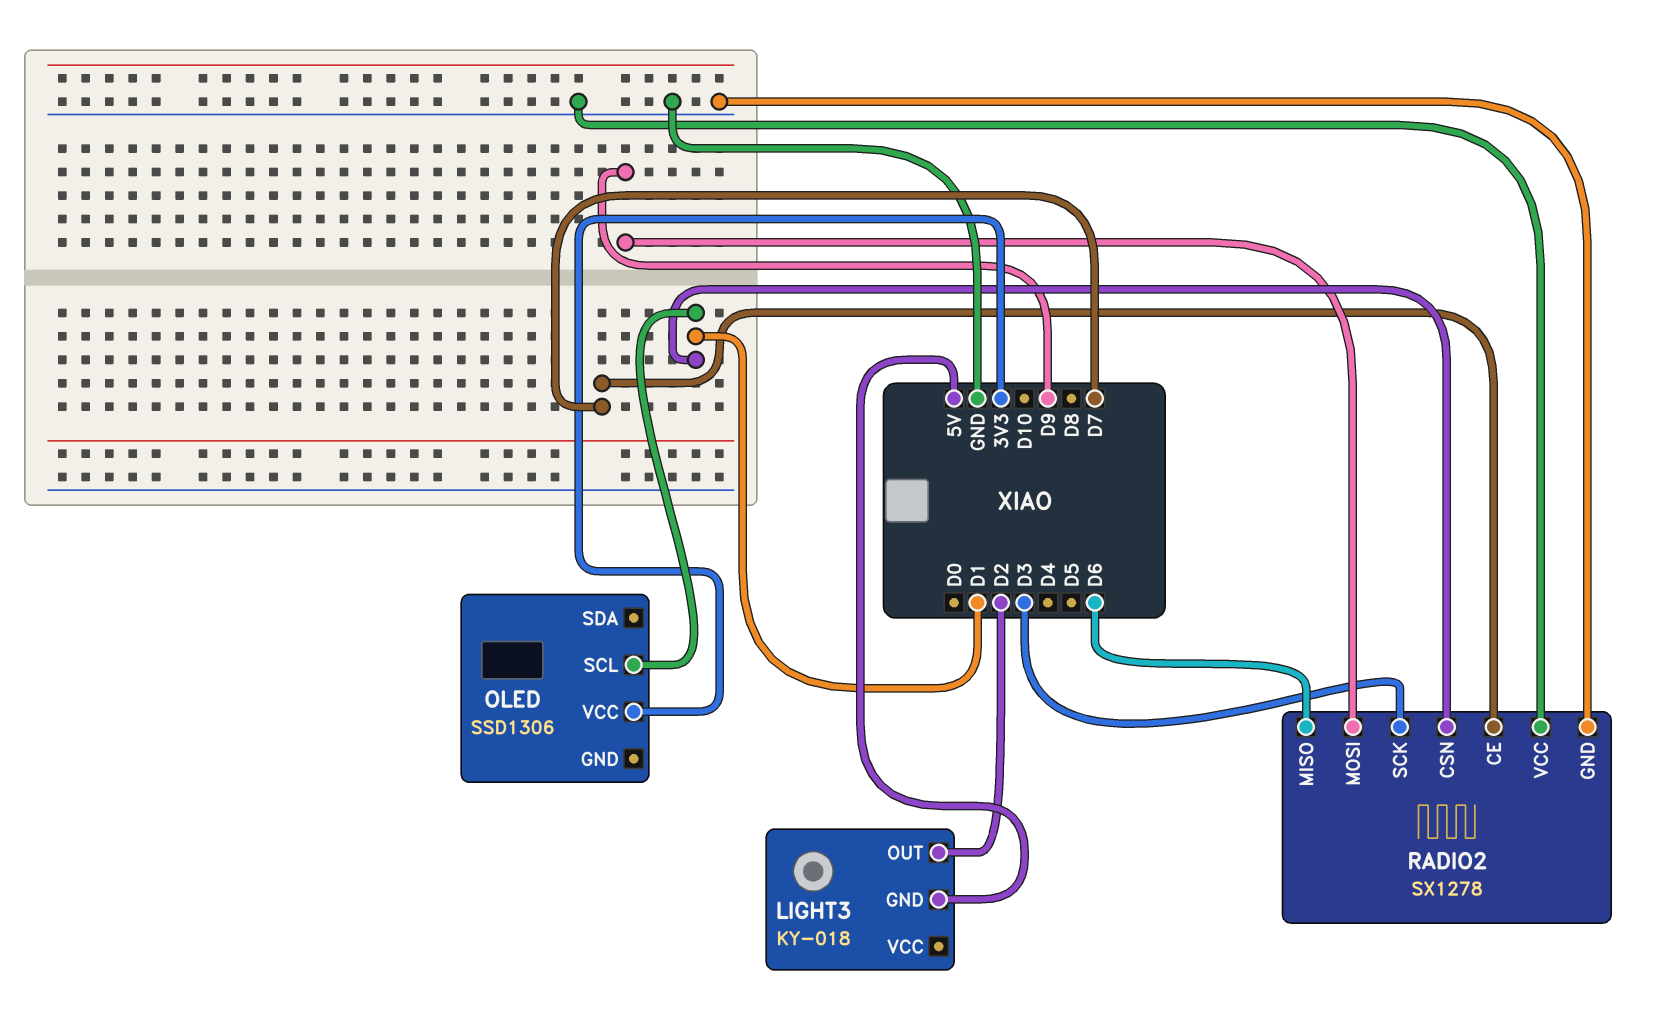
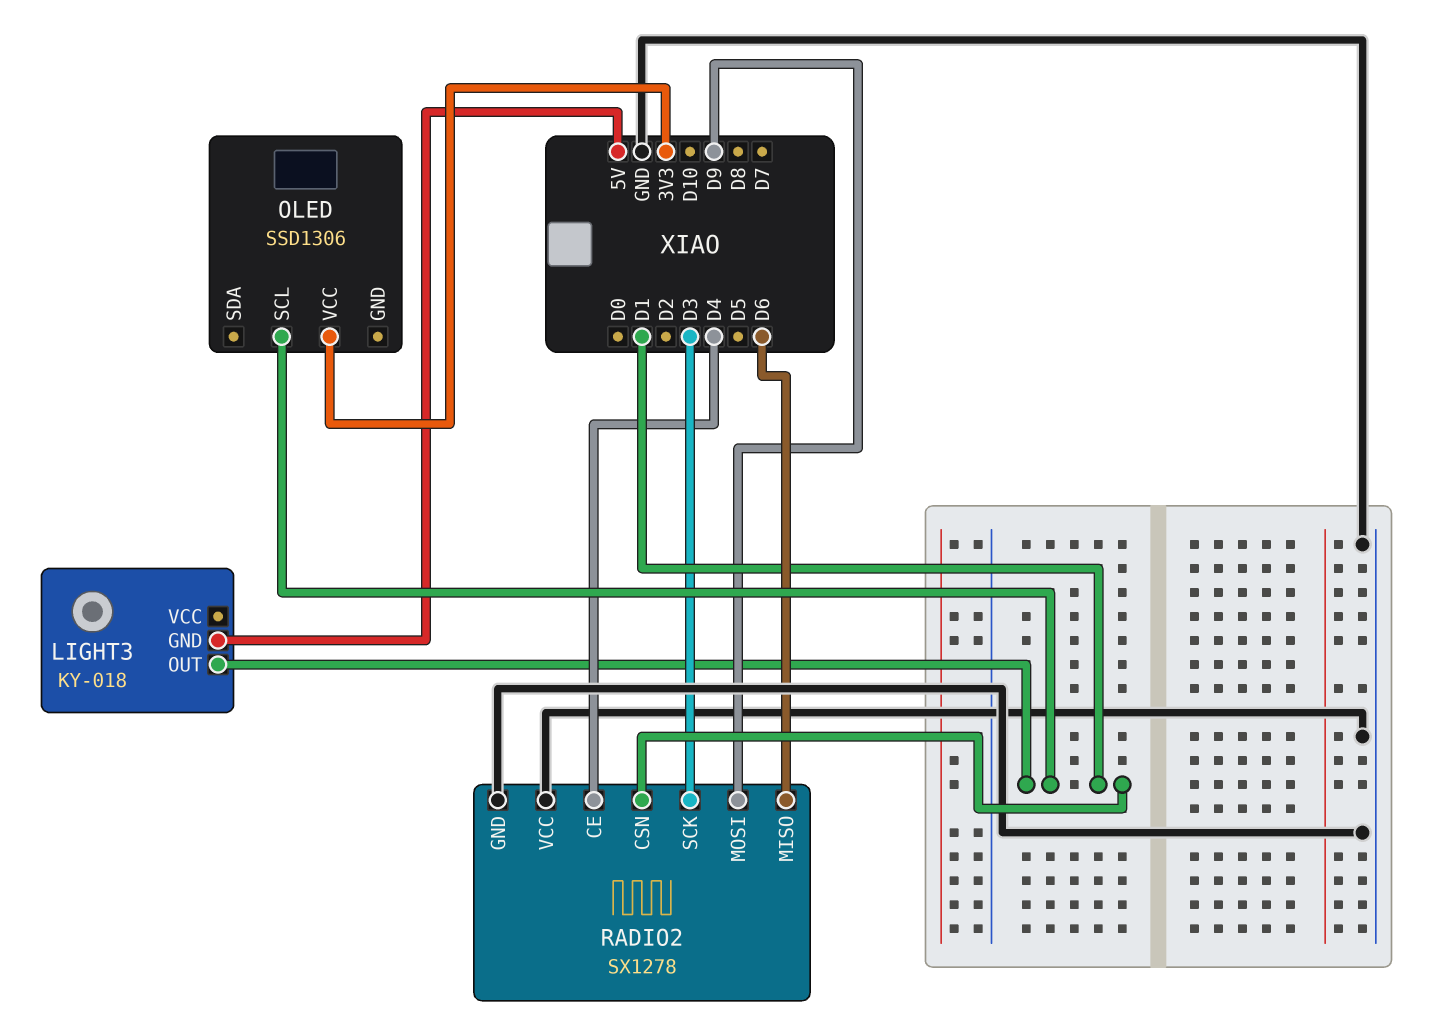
LIGHT3 pin OUT: D2 -> D1
RADIO2 pin CE: D7 -> D4

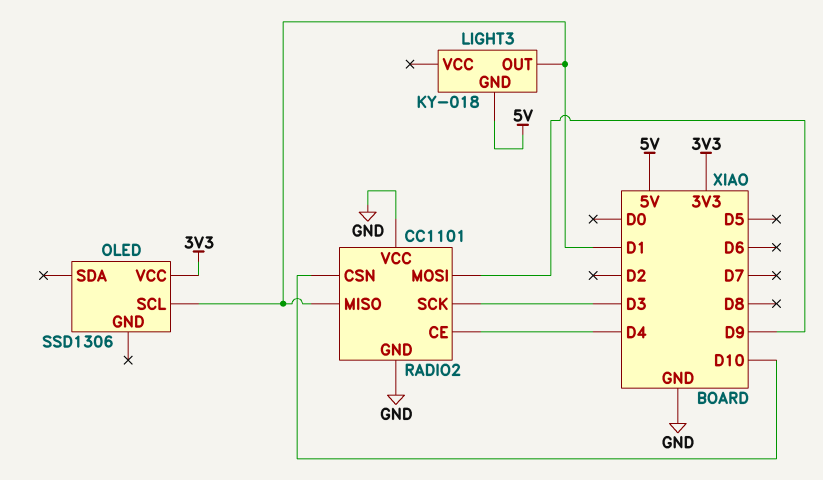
RADIO2: SX1278 -> CC1101
RADIO2 pin CSN: D1 -> D10
RADIO2 pin MISO: D6 -> D1

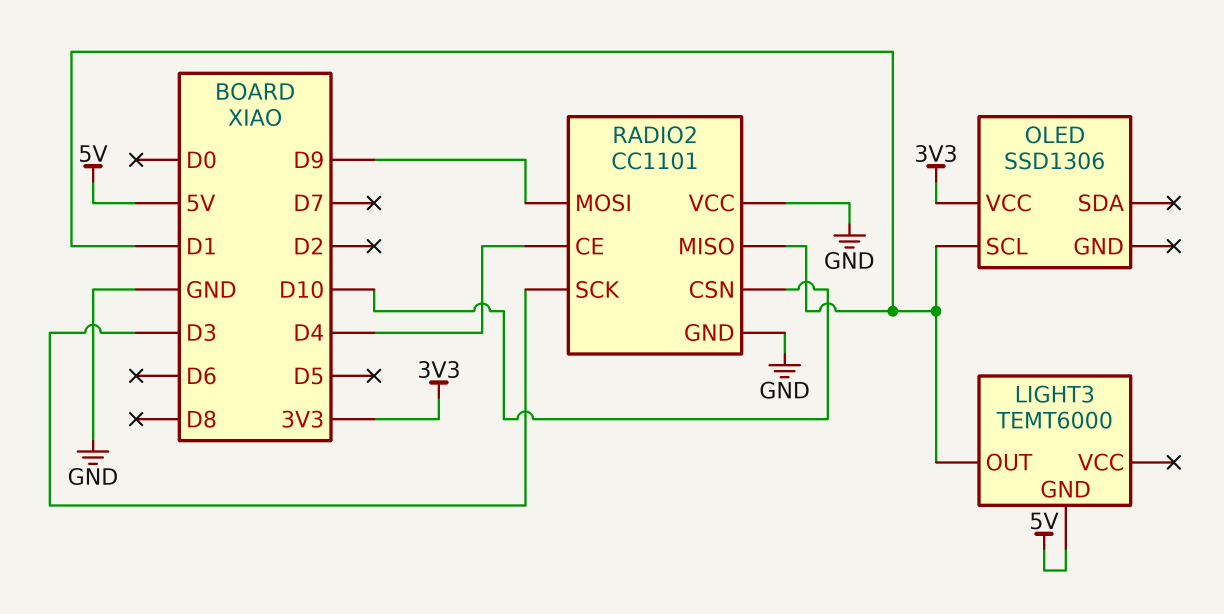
LIGHT3: KY-018 -> TEMT6000

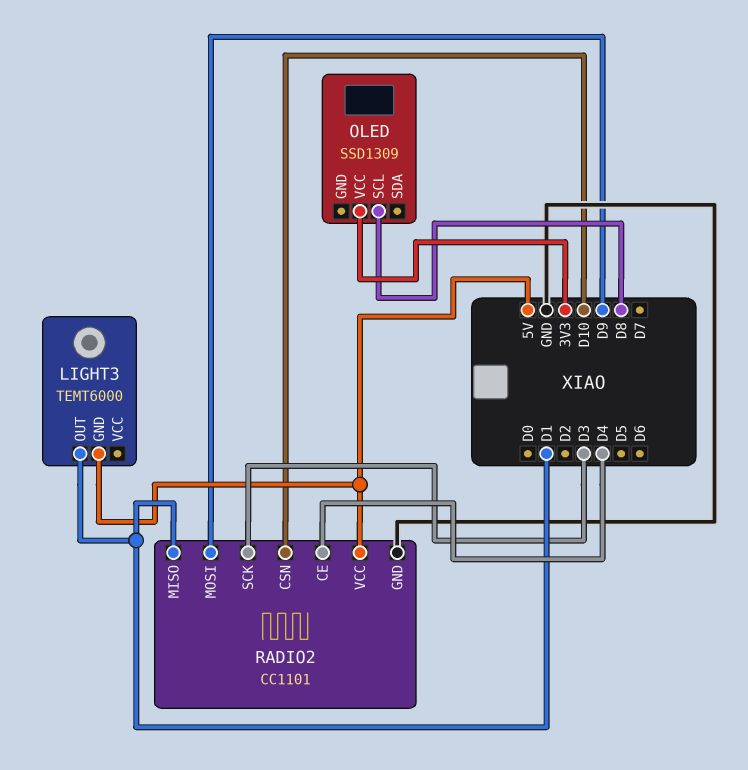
OLED: SSD1306 -> SSD1309
OLED pin SCL: D1 -> D8
RADIO2 pin VCC: GND -> 5V

